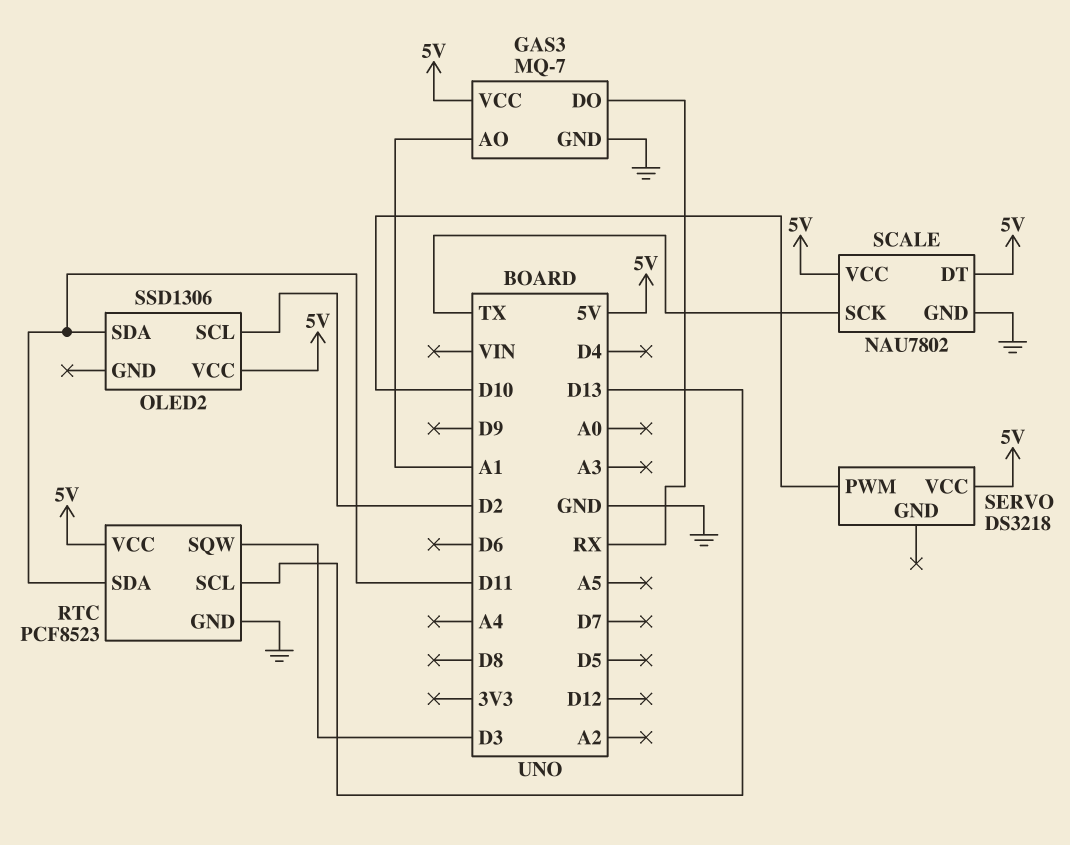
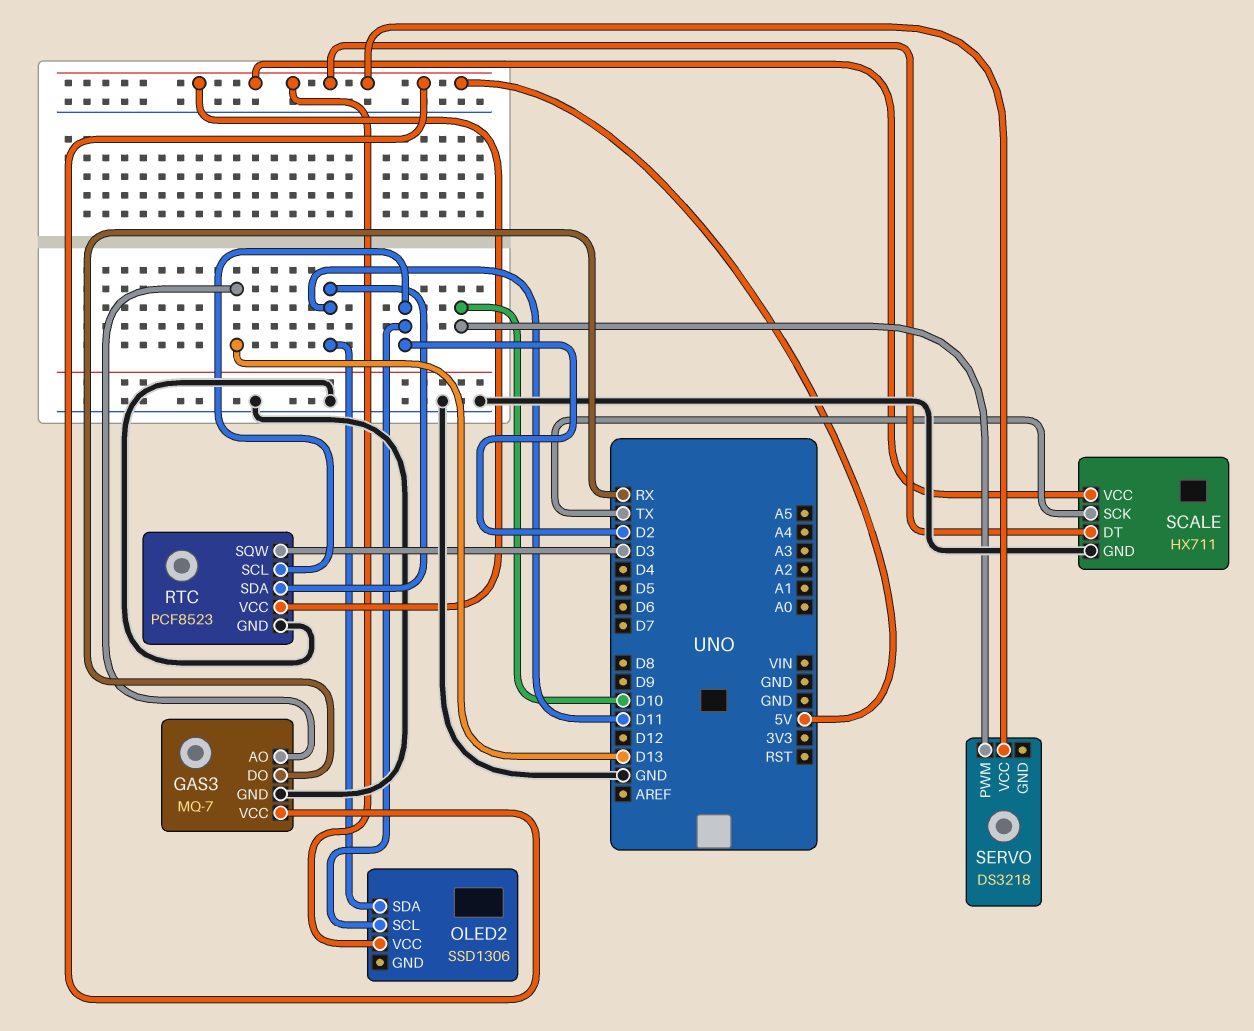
GAS3 pin AO: A1 -> D13
RTC pin SCL: D13 -> D2
SCALE: NAU7802 -> HX711

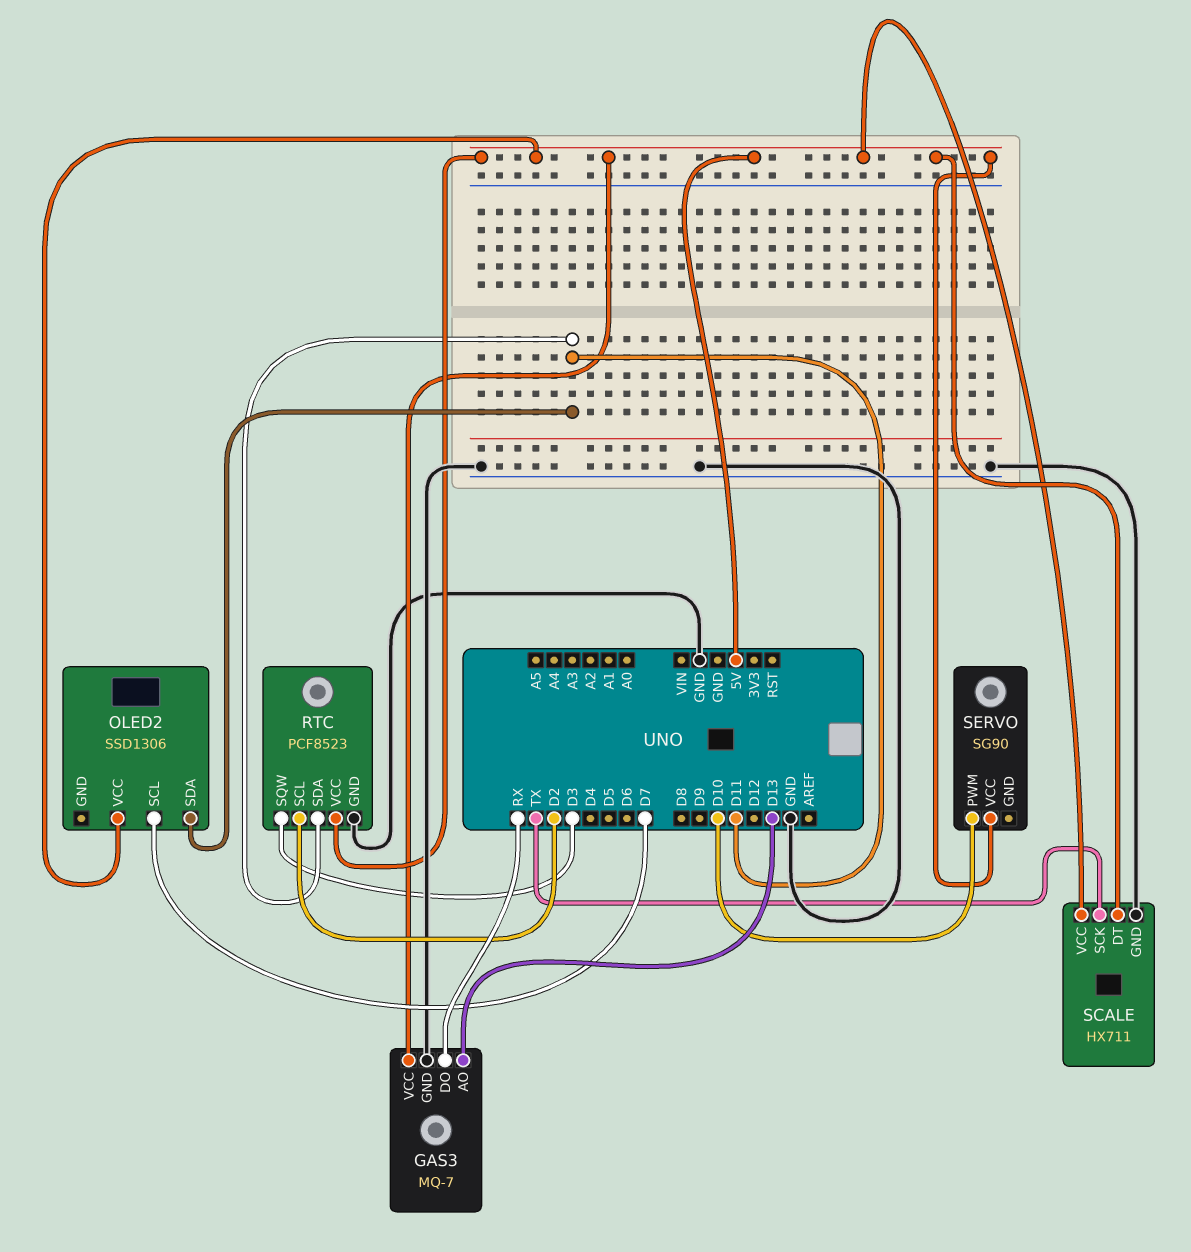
OLED2 pin SCL: D2 -> D7
SERVO: DS3218 -> SG90

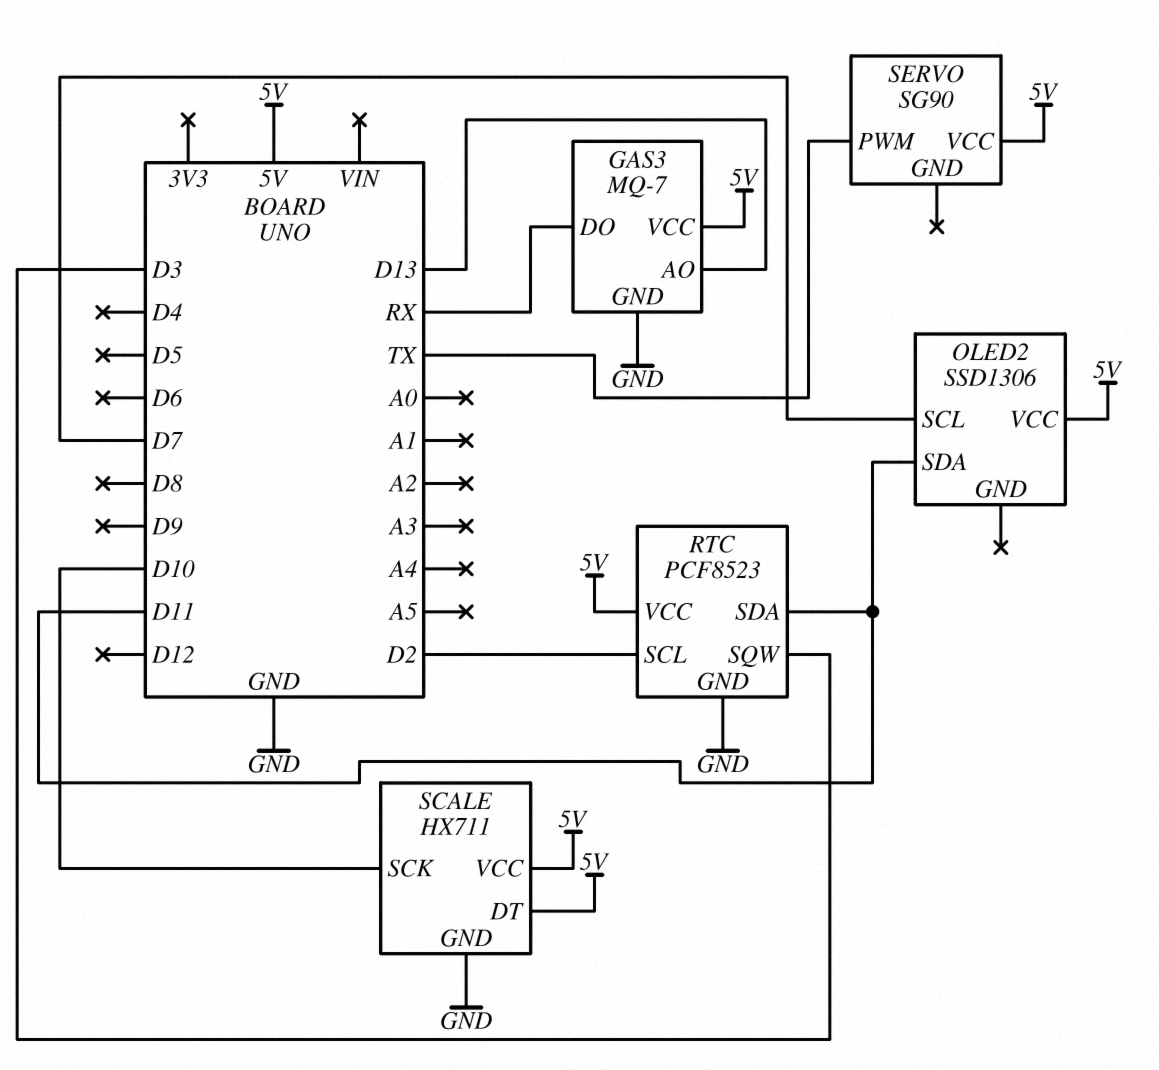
SCALE pin SCK: TX -> D10
SERVO pin PWM: D10 -> TX

